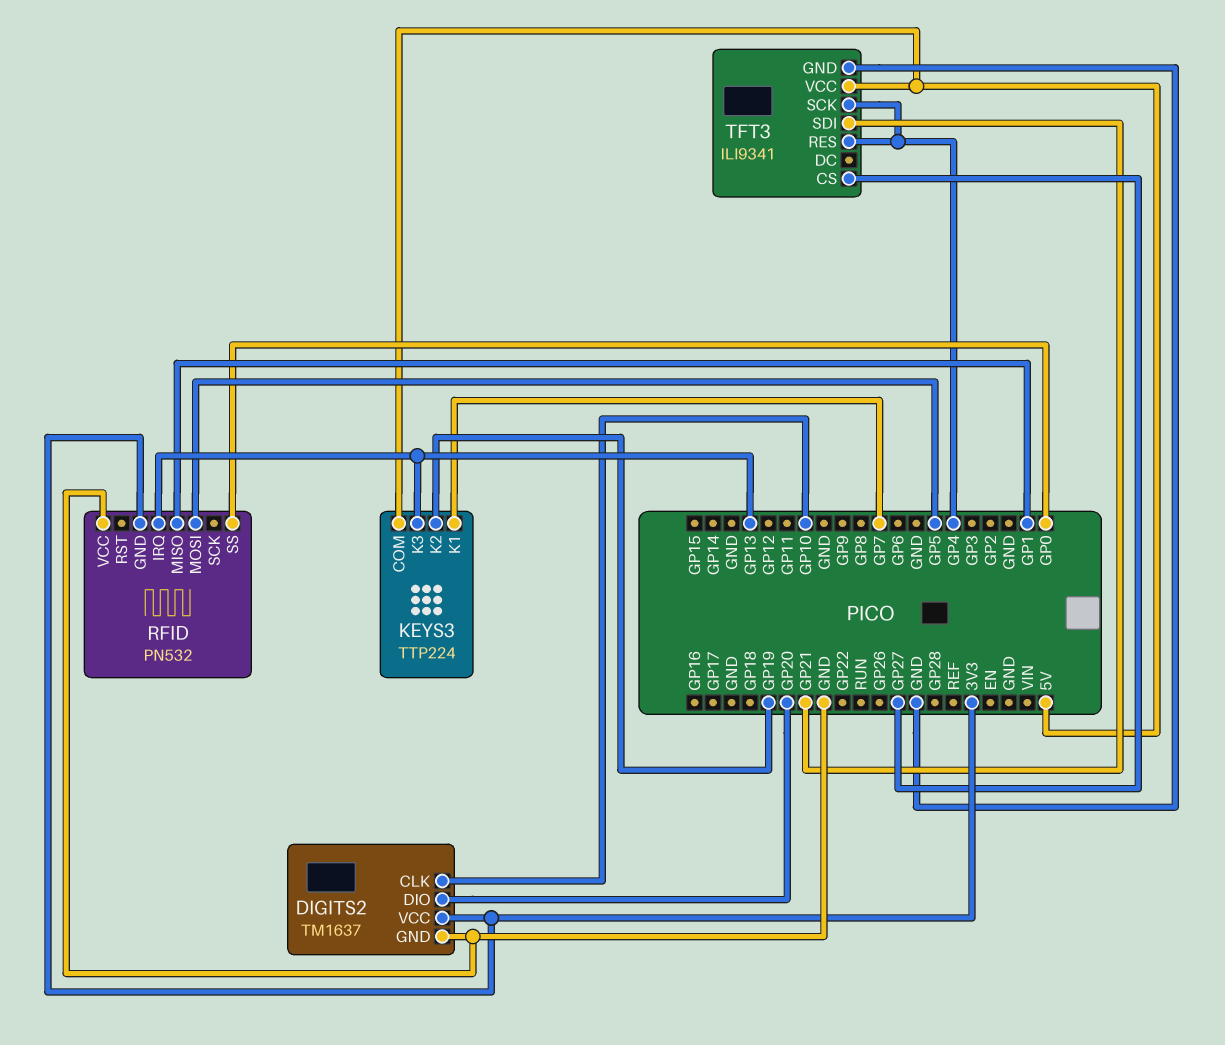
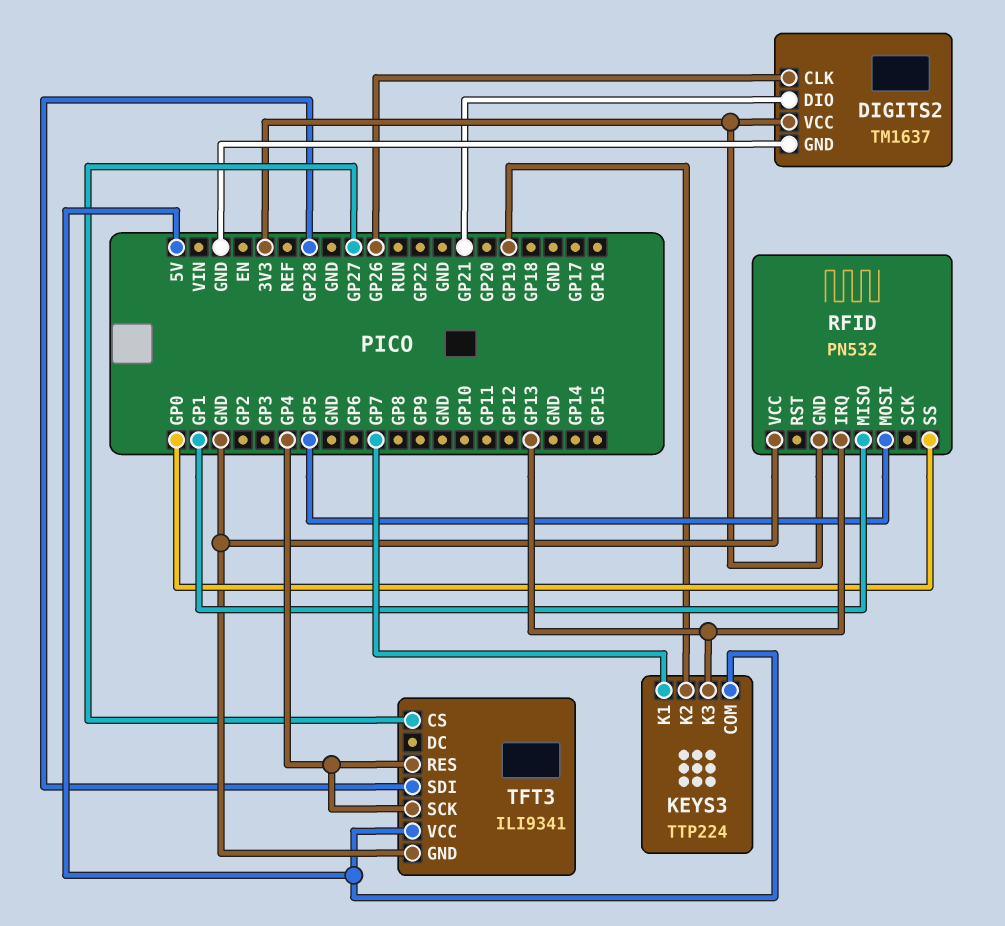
DIGITS2 pin CLK: GP10 -> GP26
DIGITS2 pin DIO: GP20 -> GP21
TFT3 pin SDI: GP21 -> GP28

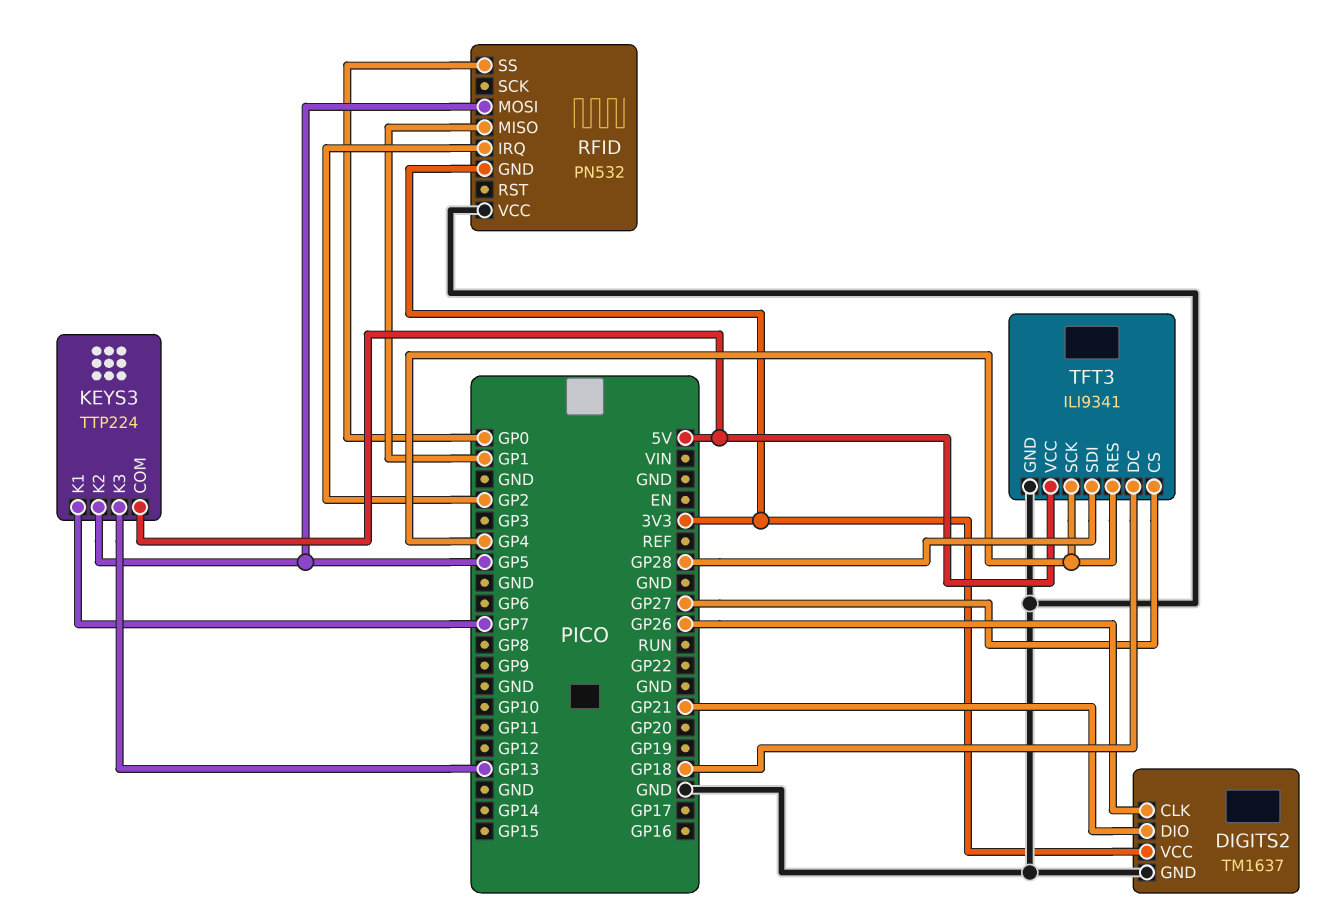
KEYS3 pin K2: GP19 -> GP5
RFID pin IRQ: GP13 -> GP2
TFT3 pin DC: none -> GP18

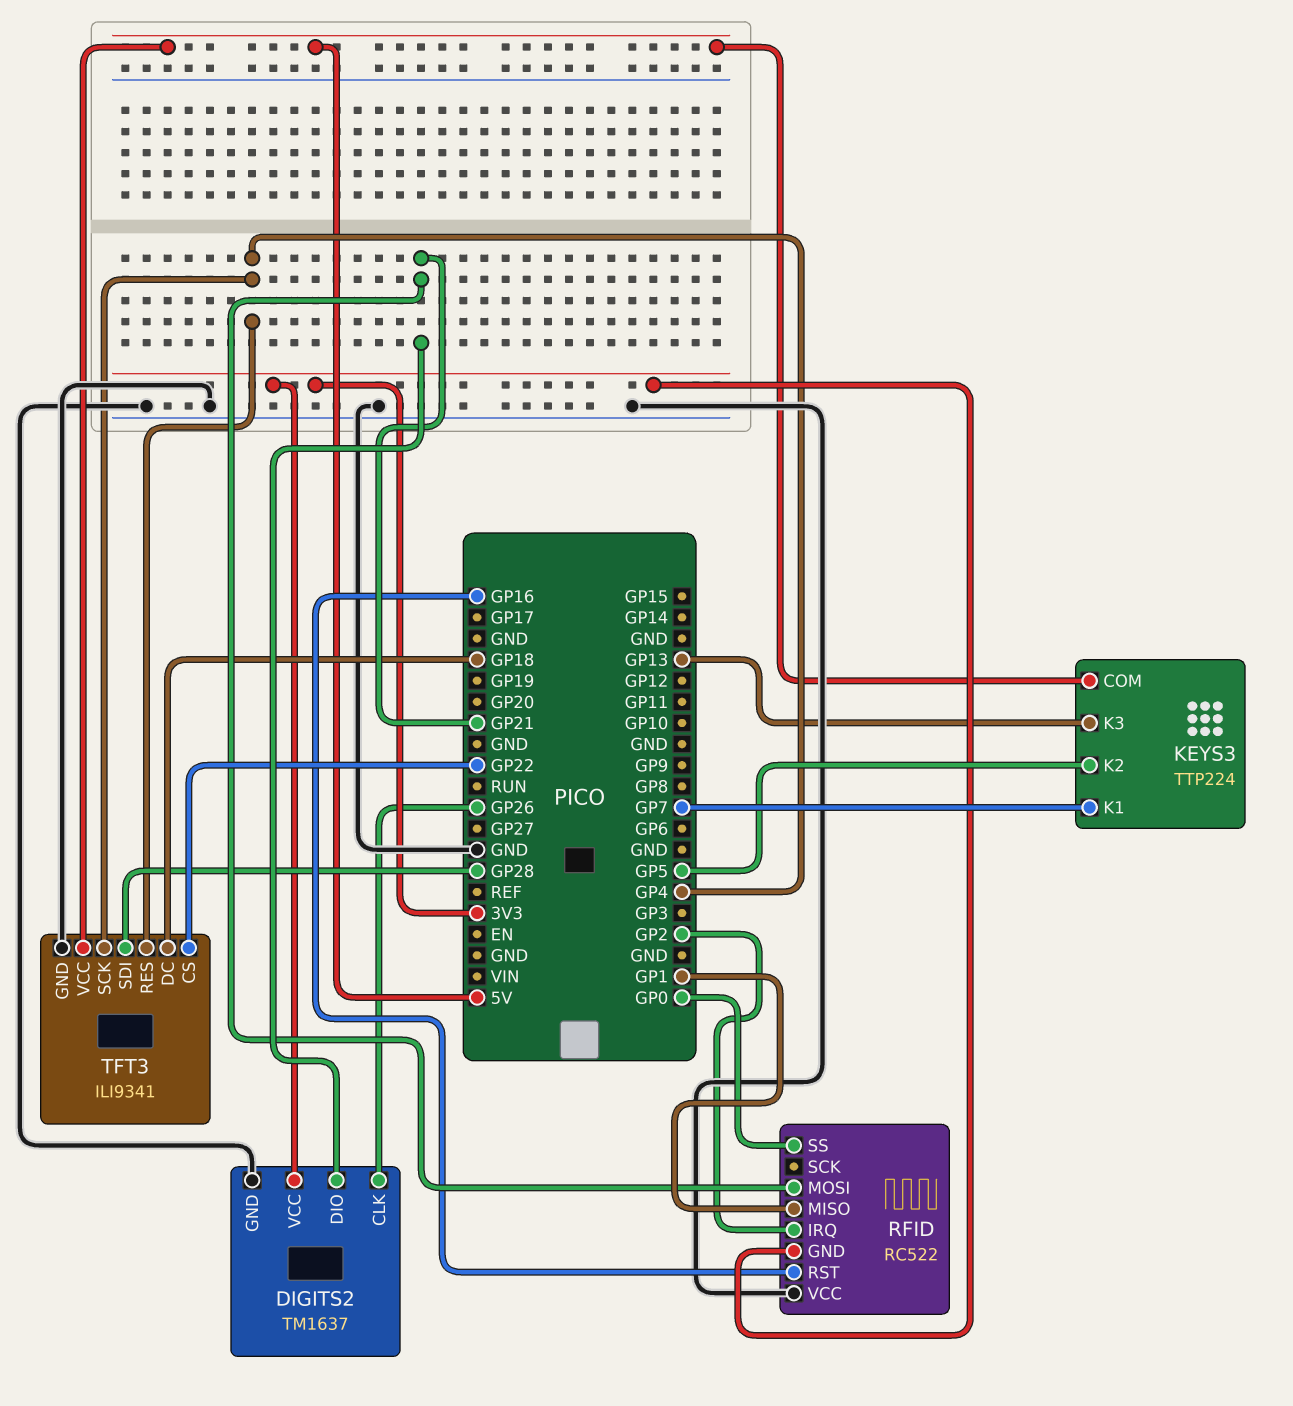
RFID: PN532 -> RC522
RFID pin MOSI: GP5 -> GP21
RFID pin RST: none -> GP16
TFT3 pin CS: GP27 -> GP22

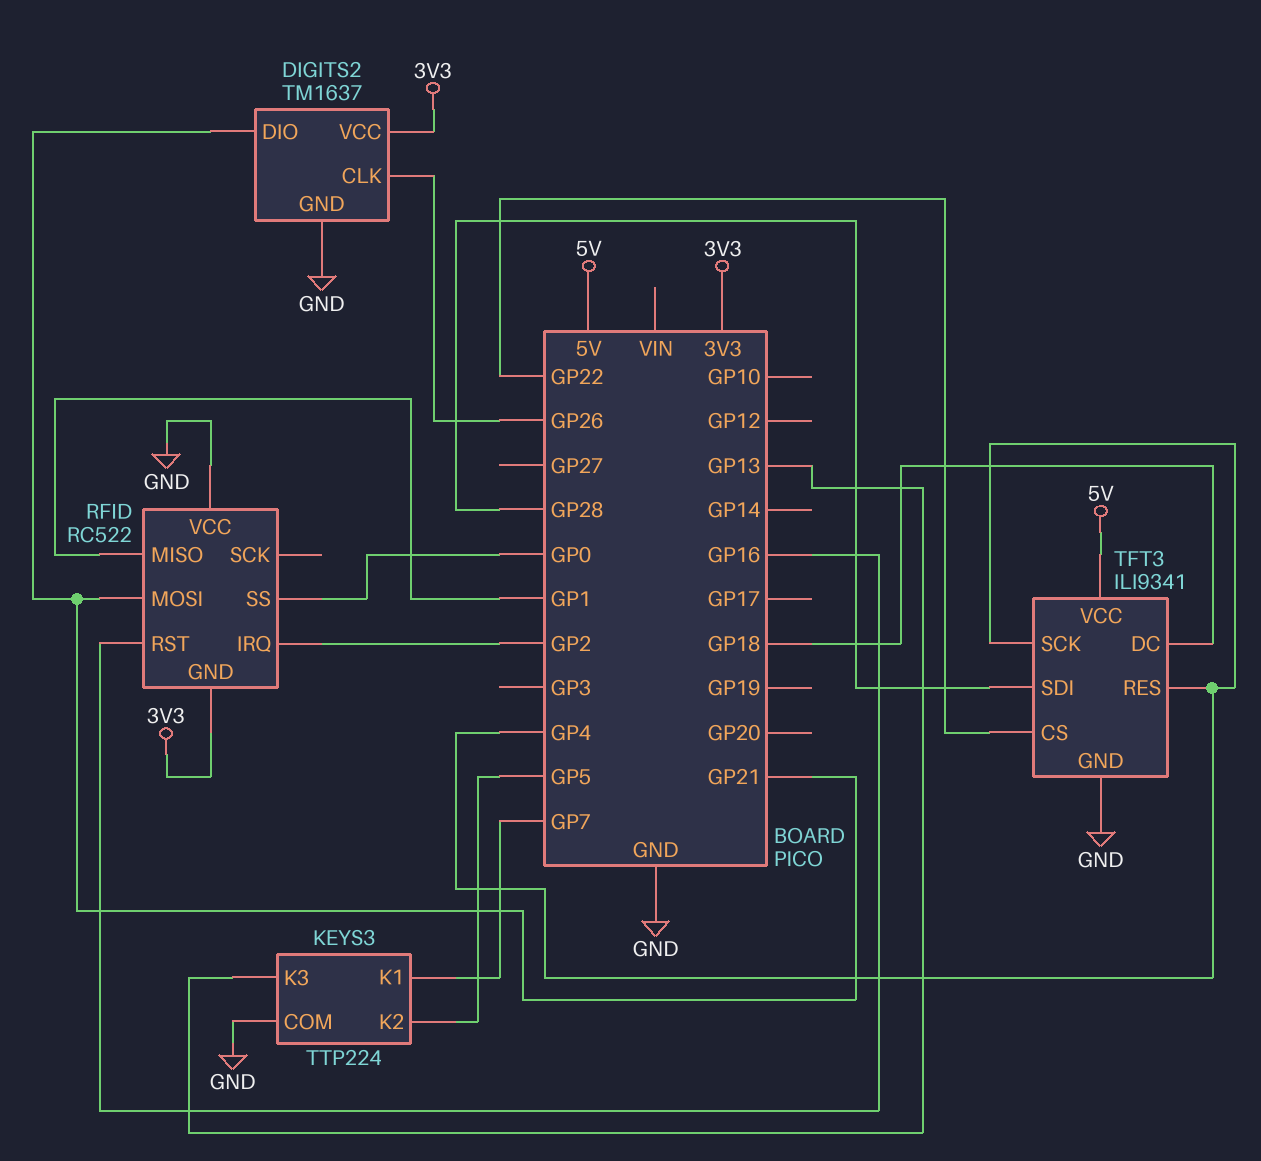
KEYS3 pin COM: 5V -> GND

